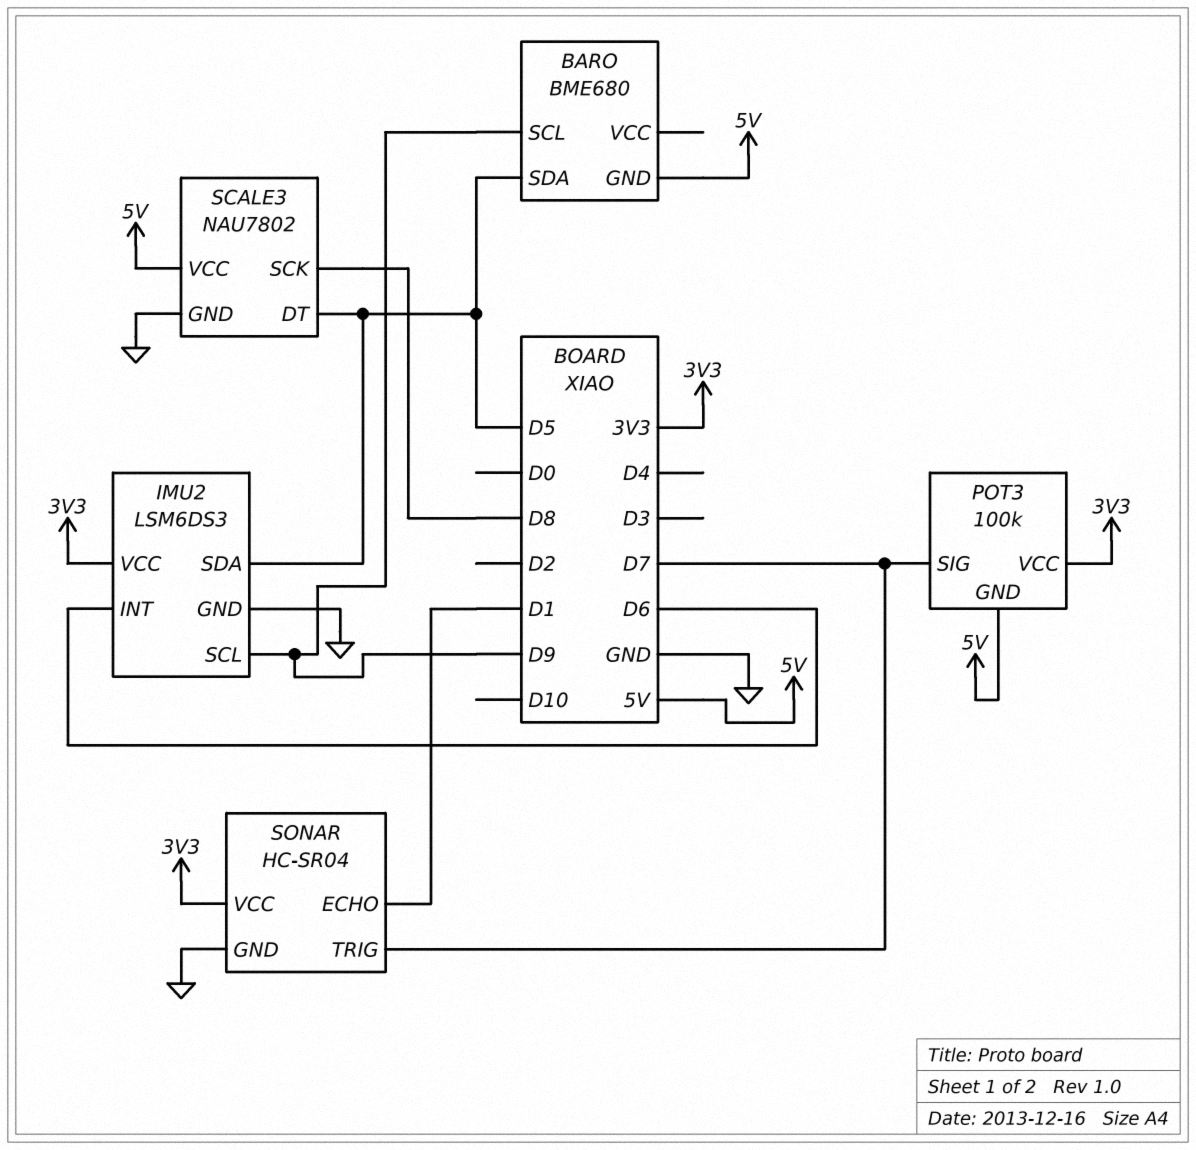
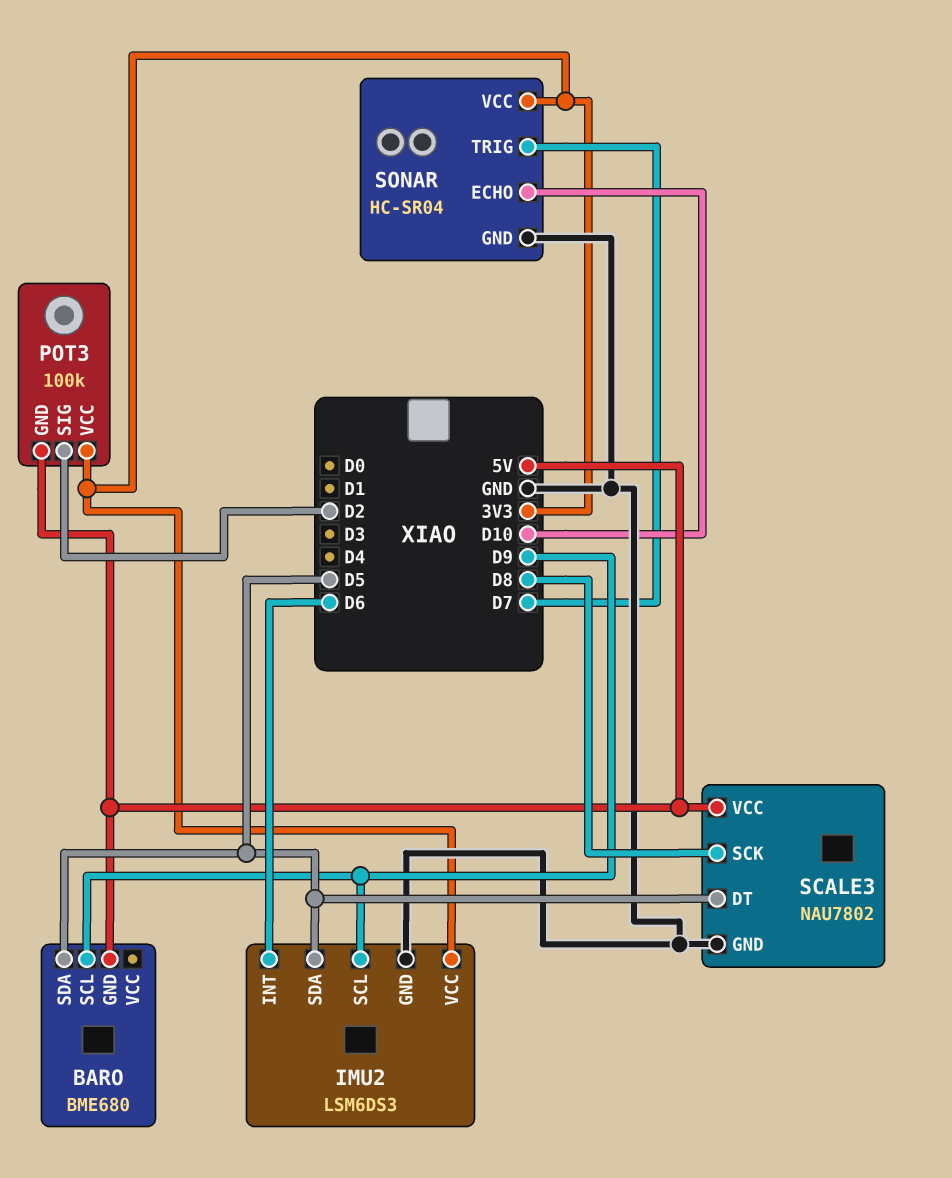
POT3 pin SIG: D7 -> D2
SONAR pin ECHO: D1 -> D10

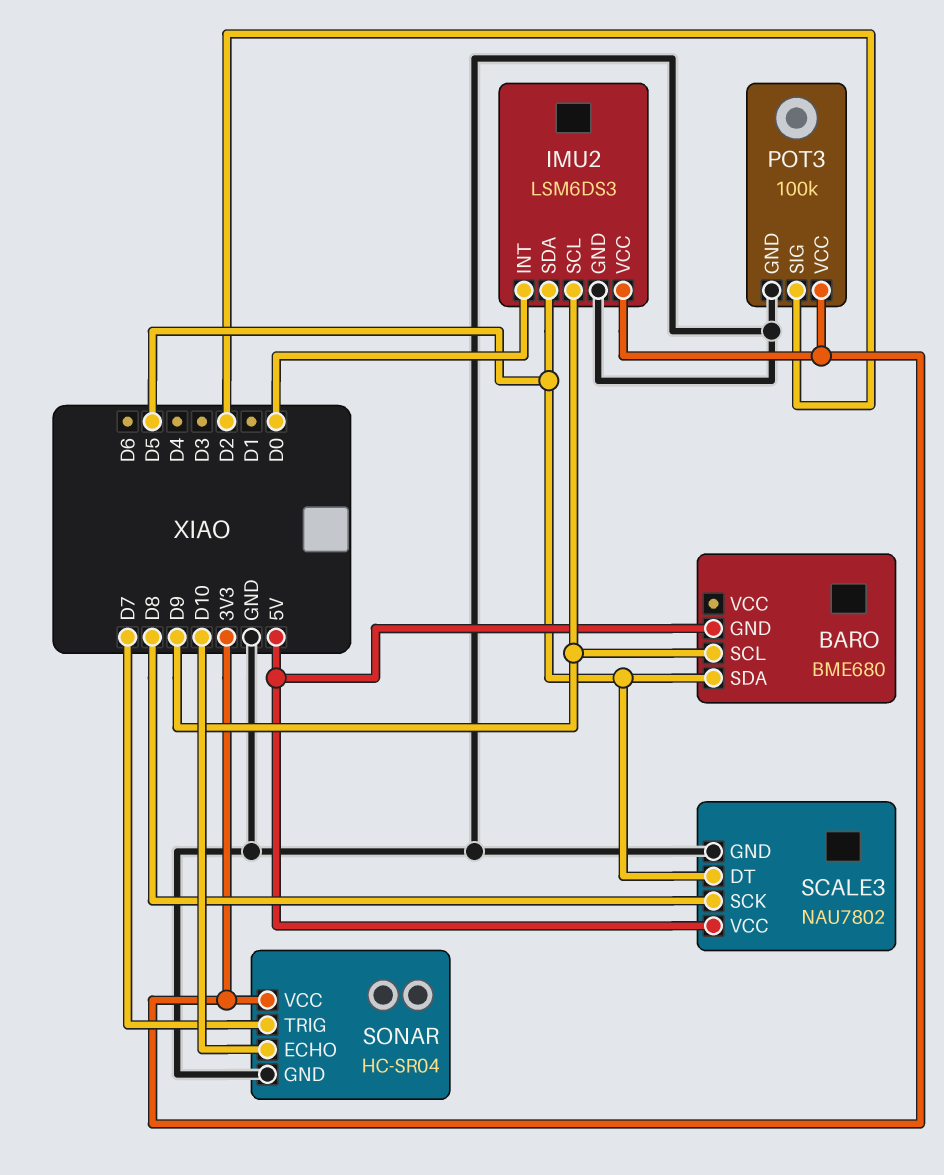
IMU2 pin INT: D6 -> D0
POT3 pin GND: 5V -> GND

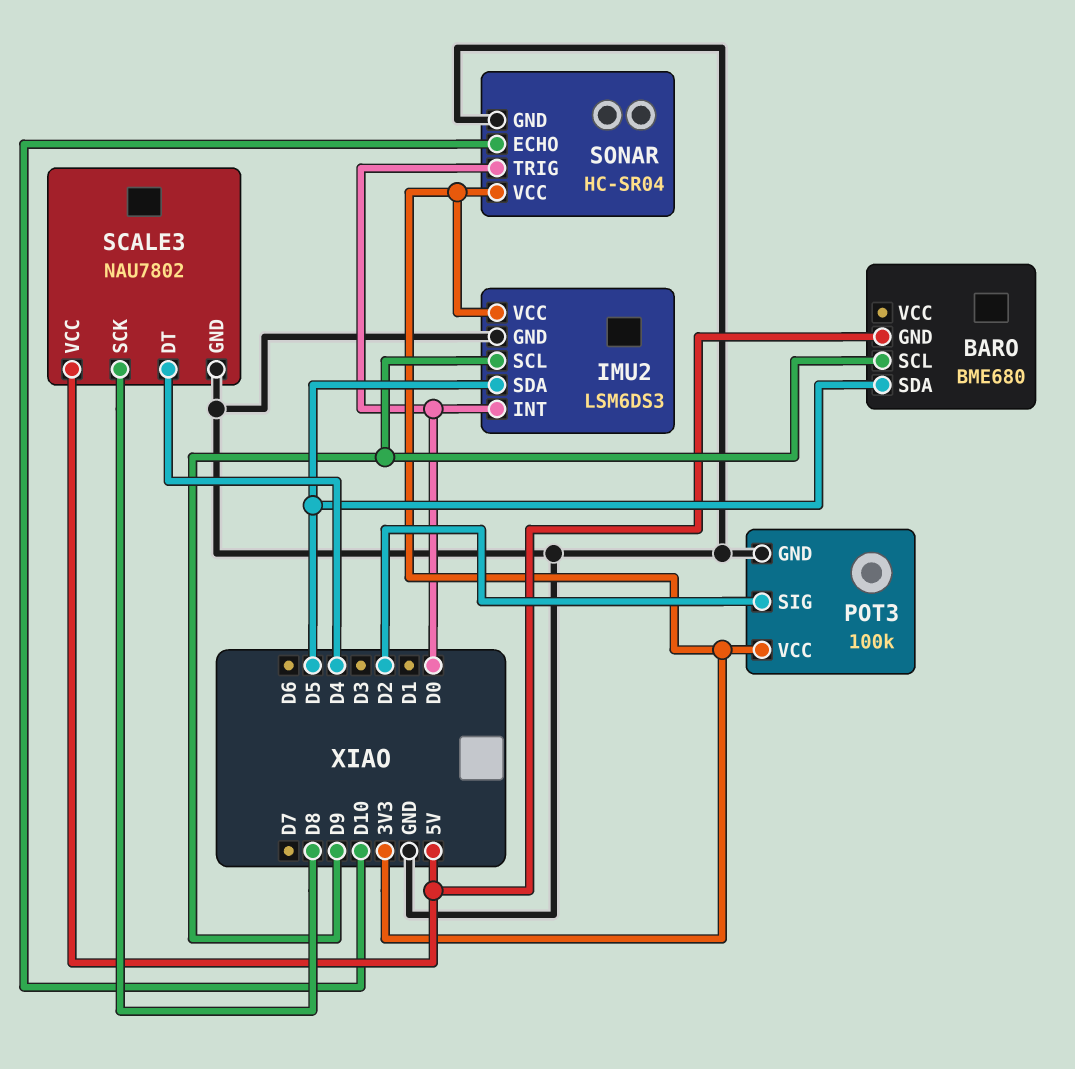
SCALE3 pin DT: D5 -> D4
SONAR pin TRIG: D7 -> D0

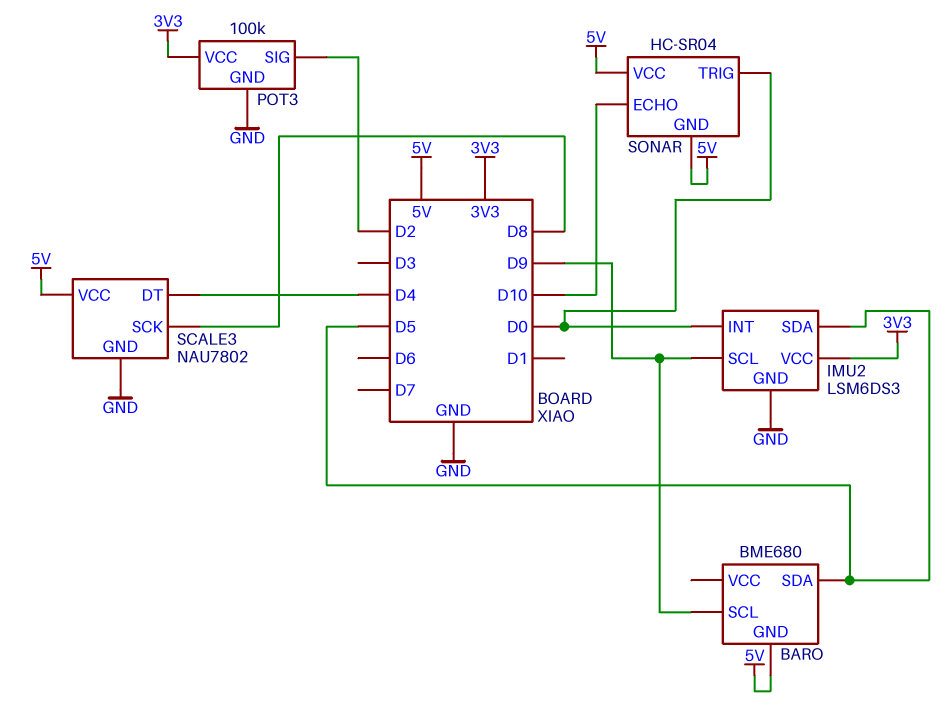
SONAR pin GND: GND -> 5V
SONAR pin VCC: 3V3 -> 5V

